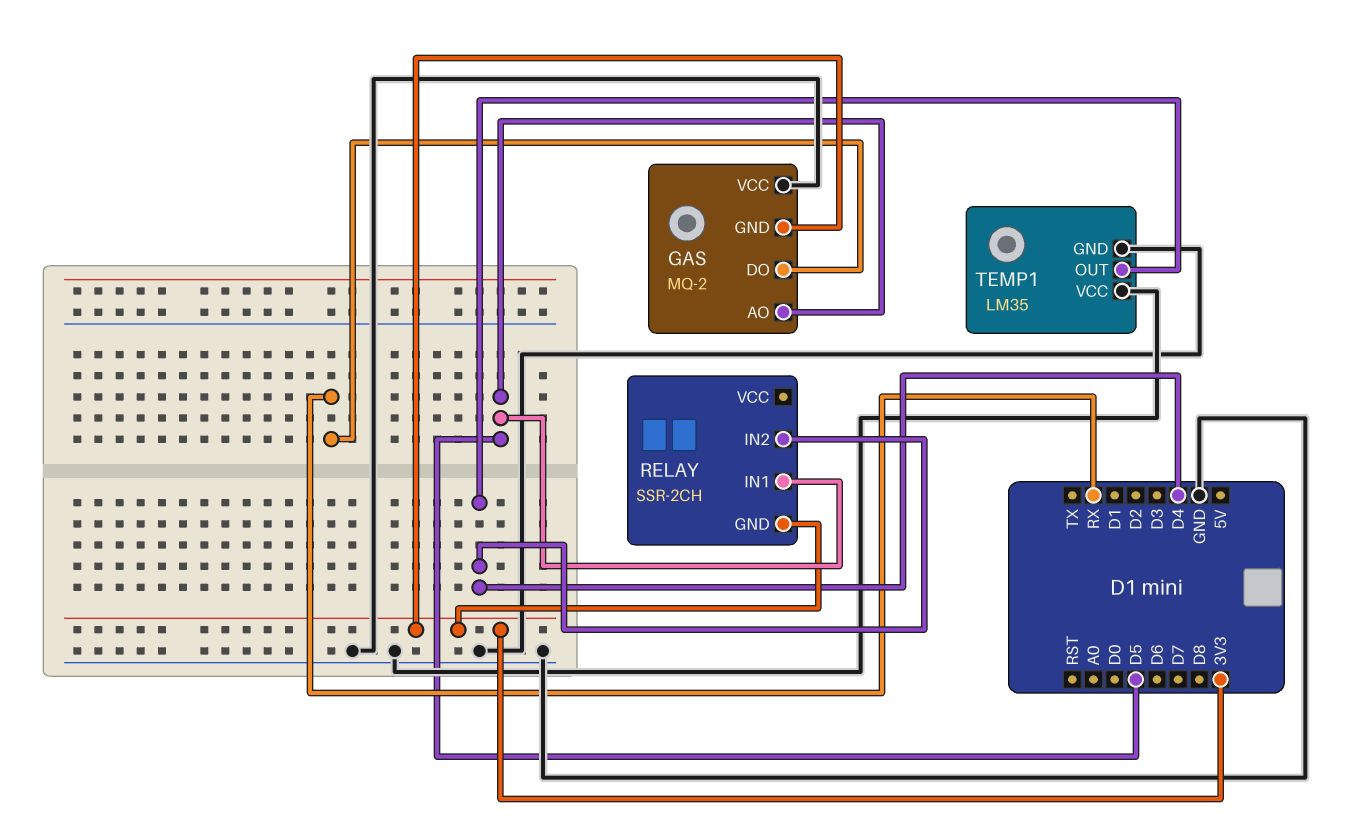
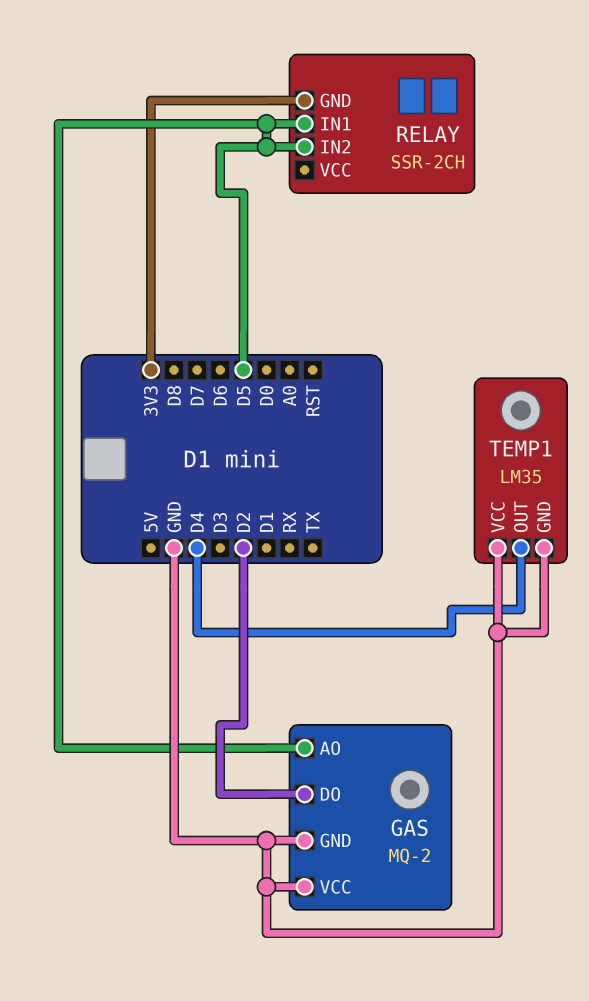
GAS pin DO: RX -> D2
GAS pin GND: 3V3 -> GND
RELAY pin IN2: D4 -> D5

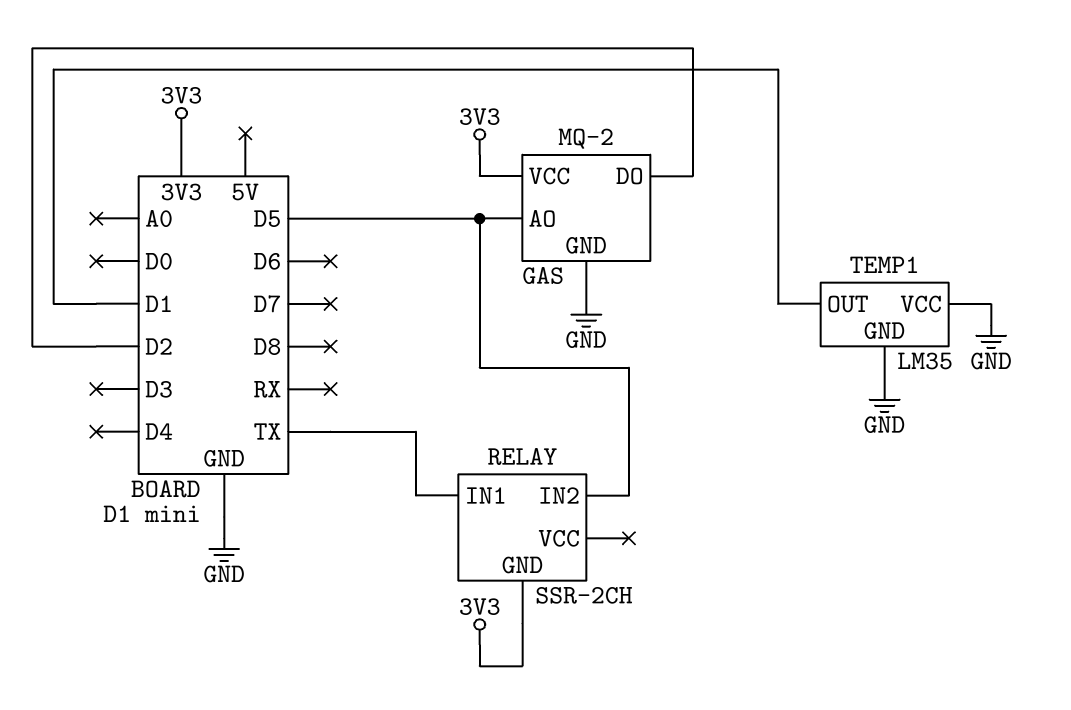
GAS pin VCC: GND -> 3V3
RELAY pin IN1: D5 -> TX
TEMP1 pin OUT: D4 -> D1

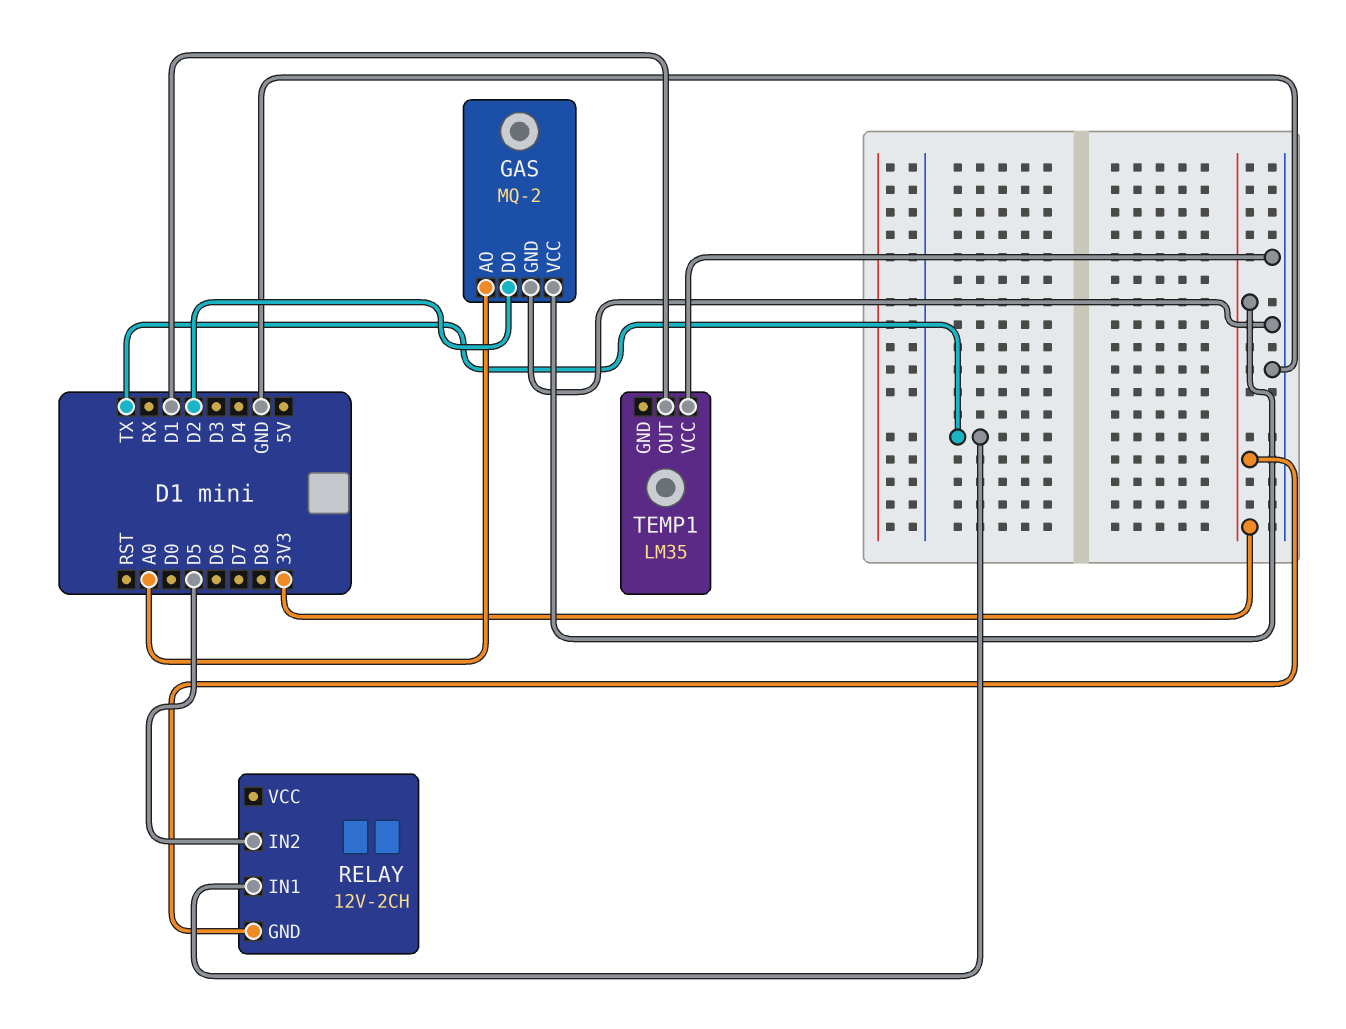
GAS pin AO: D5 -> A0
RELAY: SSR-2CH -> 12V-2CH
TEMP1 pin GND: GND -> none

